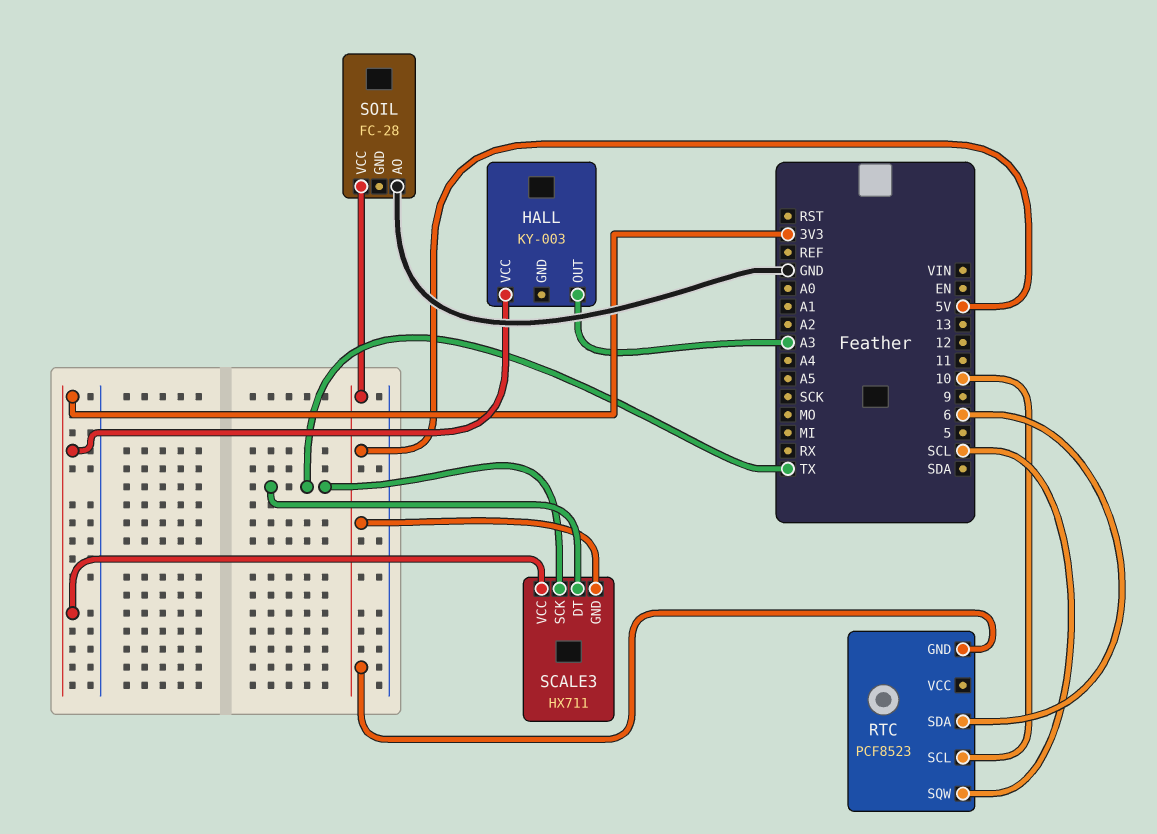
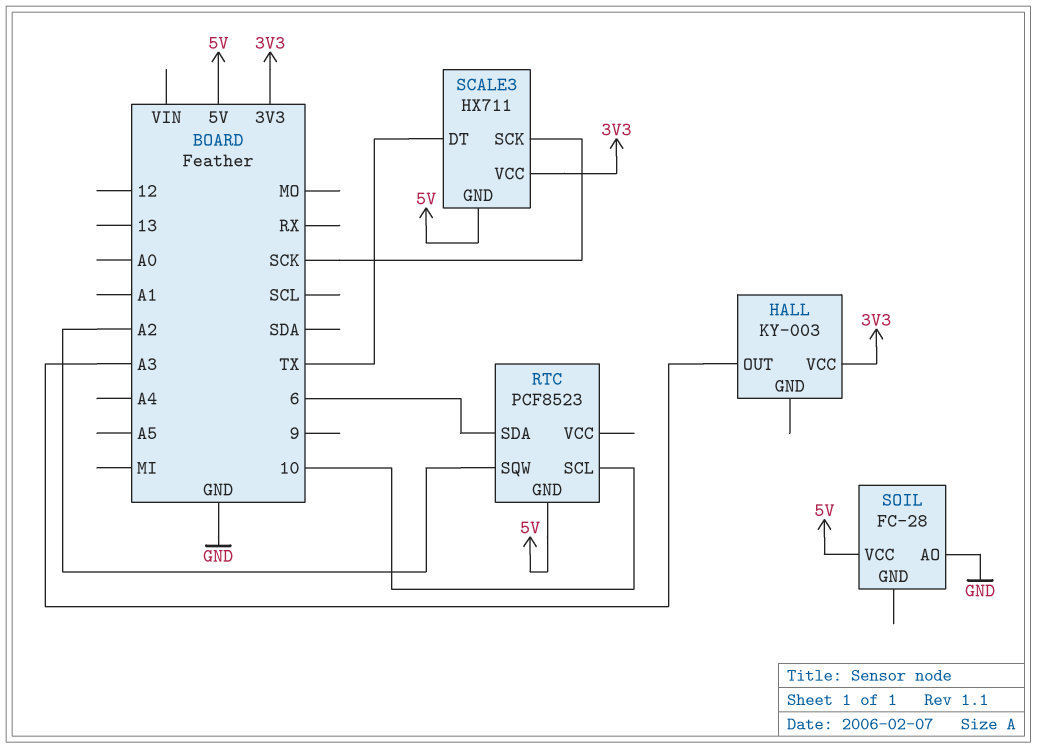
RTC pin SQW: SCL -> A2
SCALE3 pin SCK: TX -> SCK

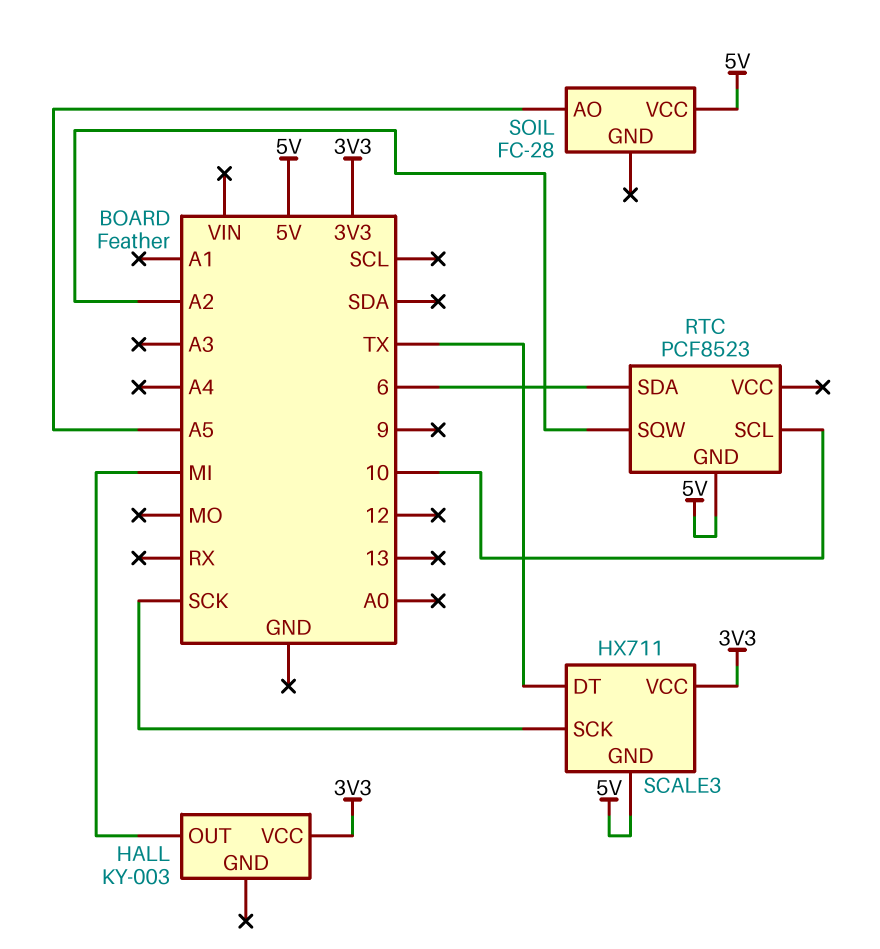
HALL pin OUT: A3 -> MI
SOIL pin AO: GND -> A5

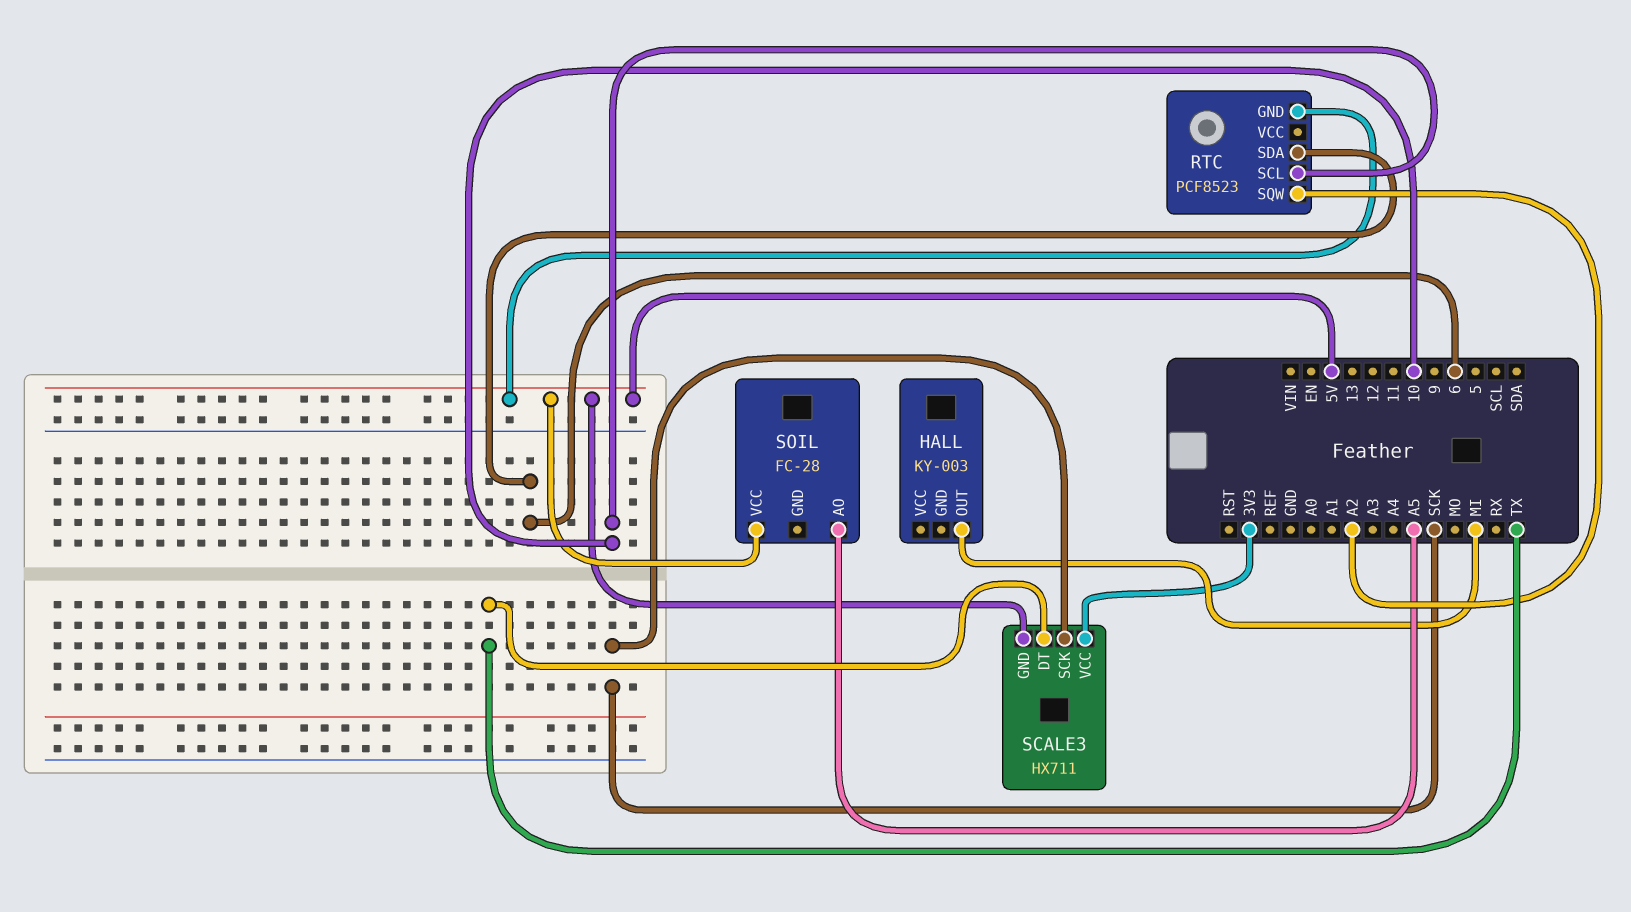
HALL pin VCC: 3V3 -> none

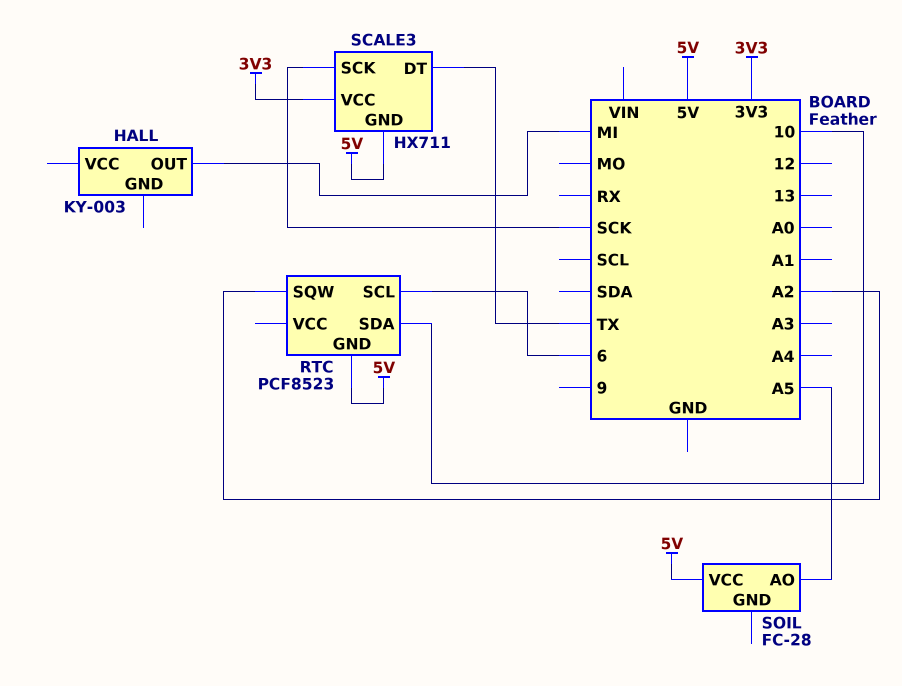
RTC pin SCL: 10 -> 6
RTC pin SDA: 6 -> 10

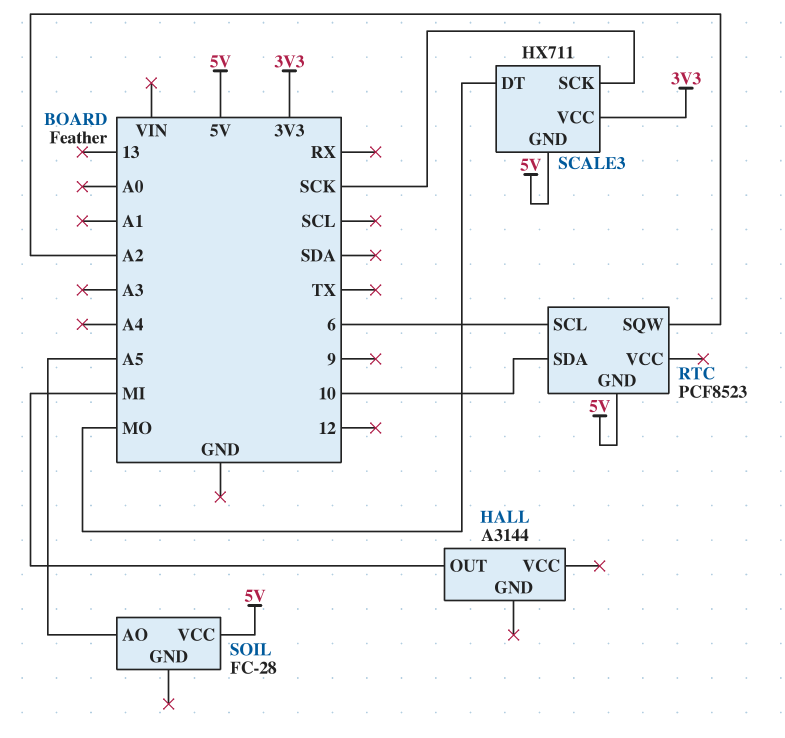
HALL: KY-003 -> A3144
SCALE3 pin DT: TX -> MO

